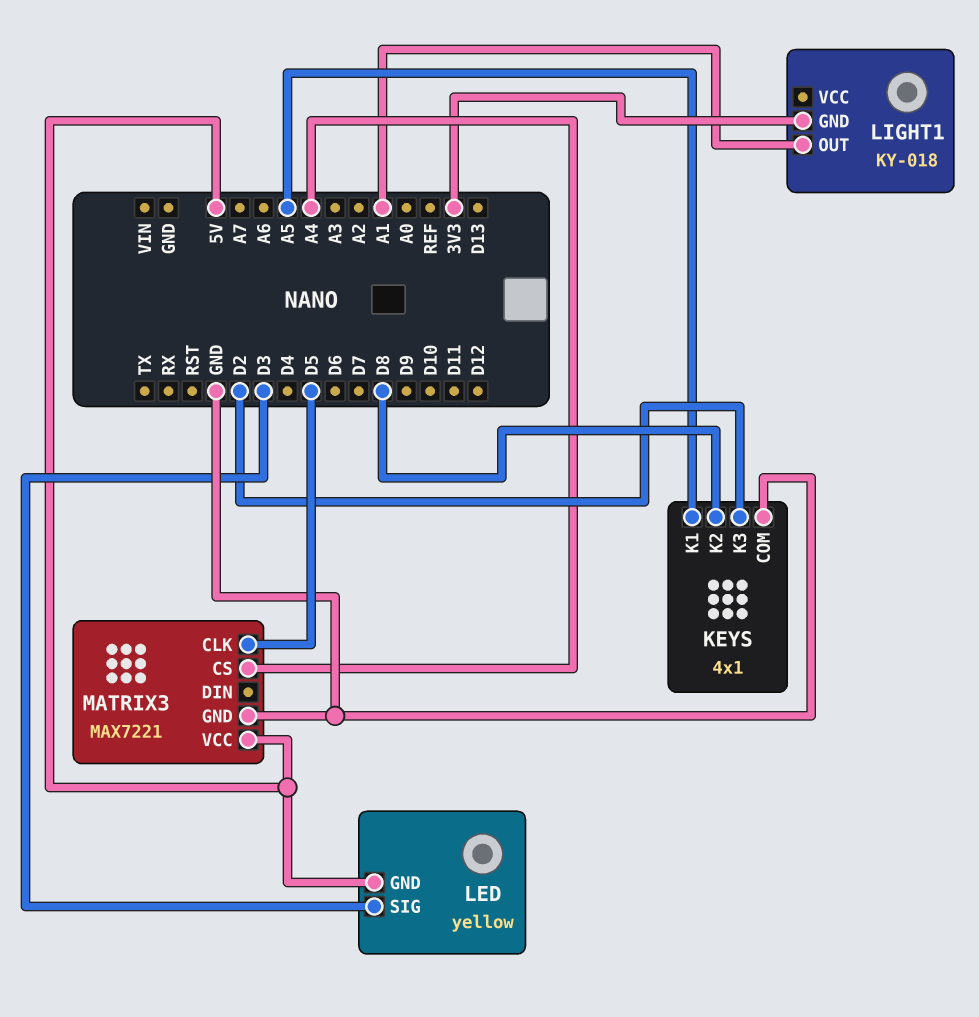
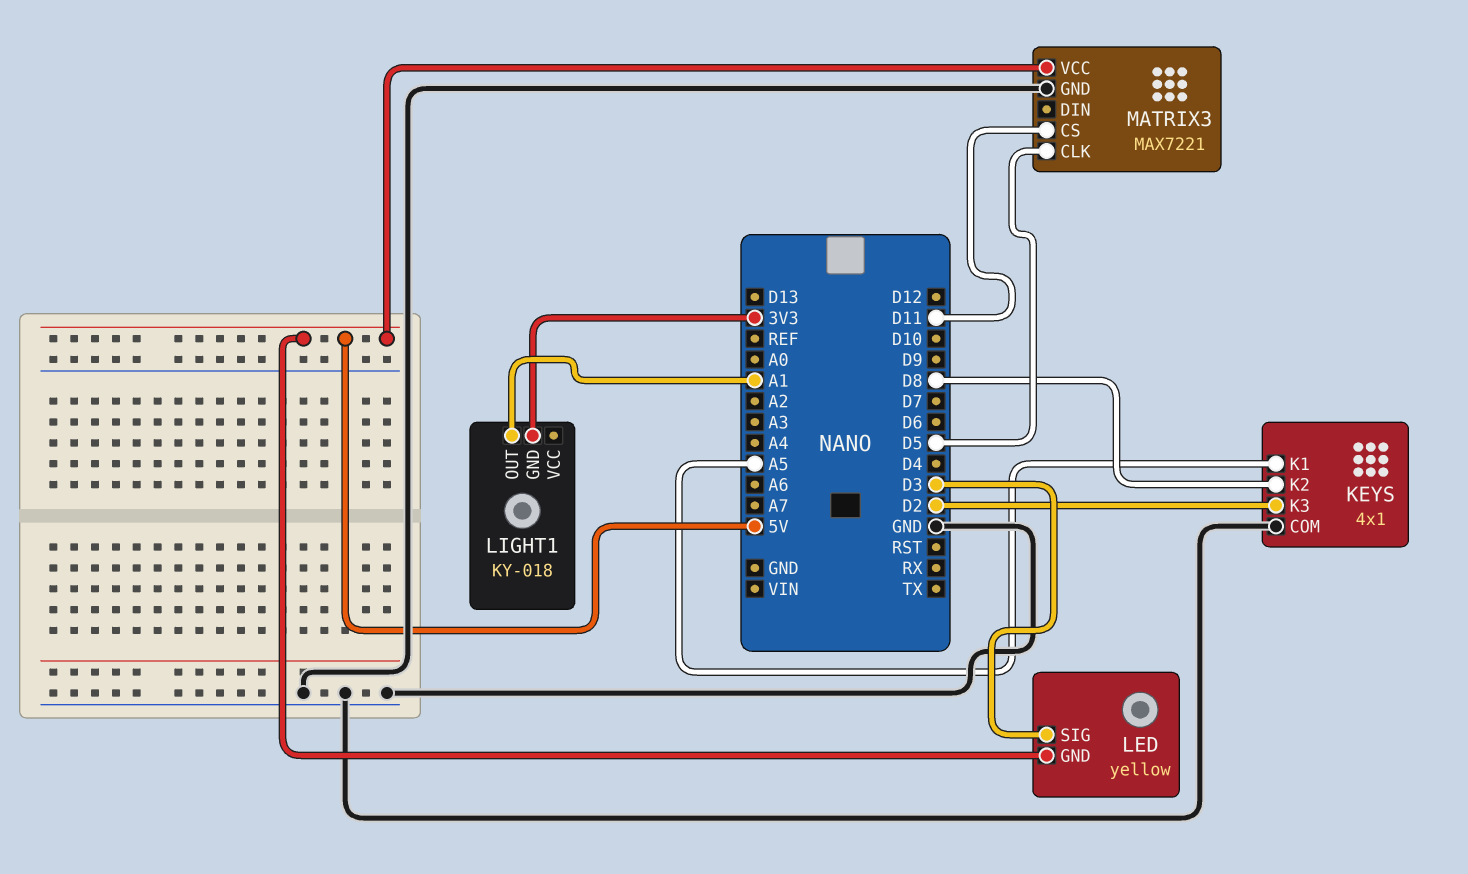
MATRIX3 pin CS: A4 -> D11

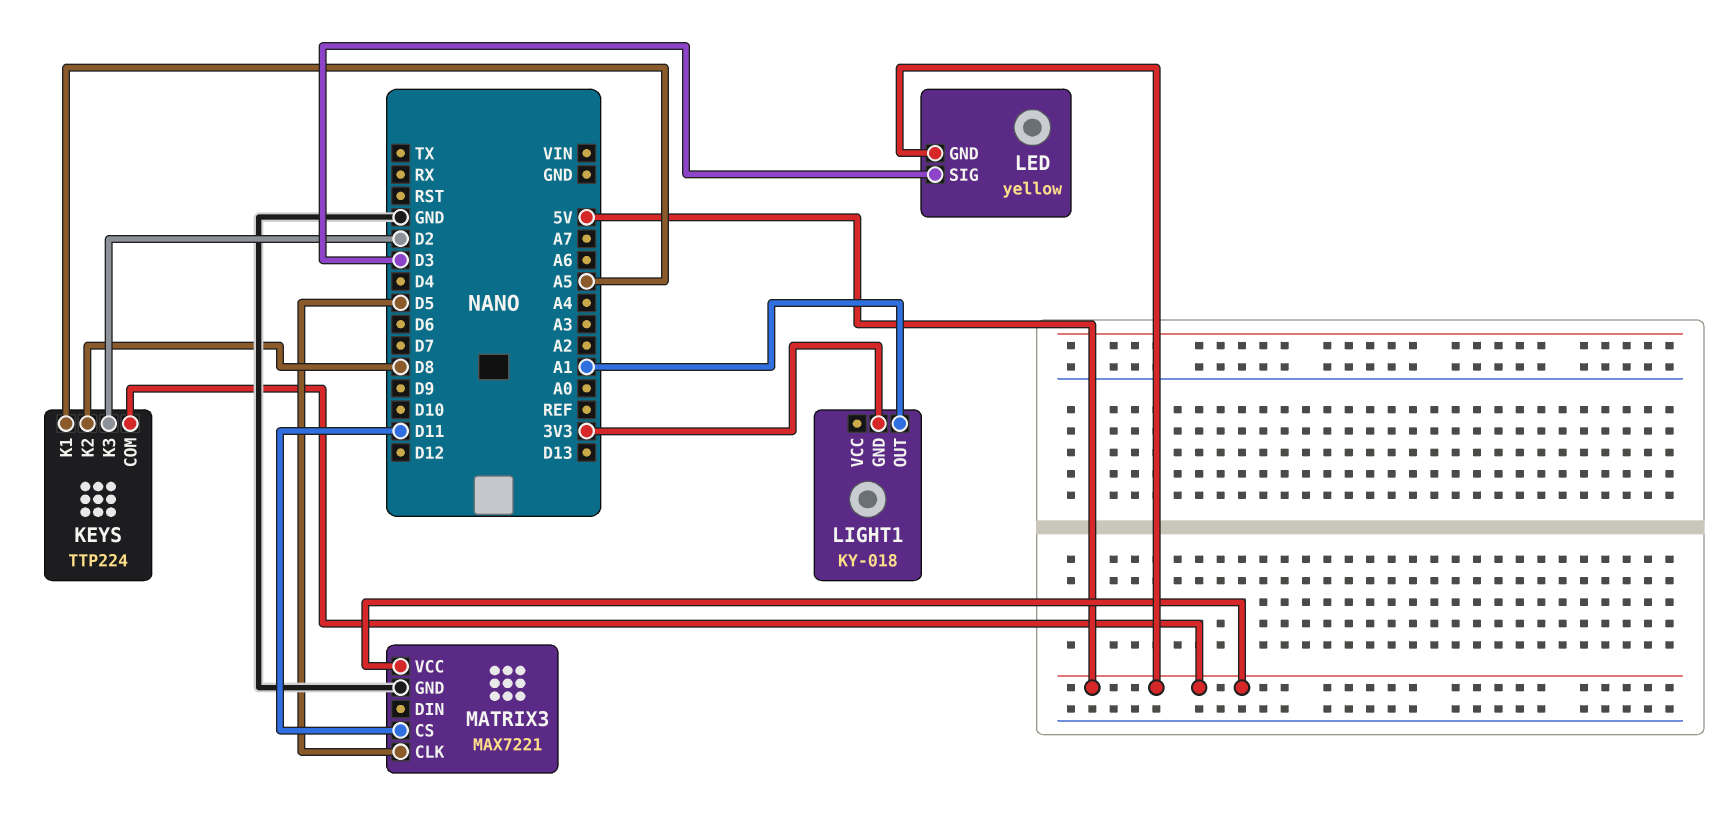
KEYS: 4x1 -> TTP224
KEYS pin COM: GND -> 5V

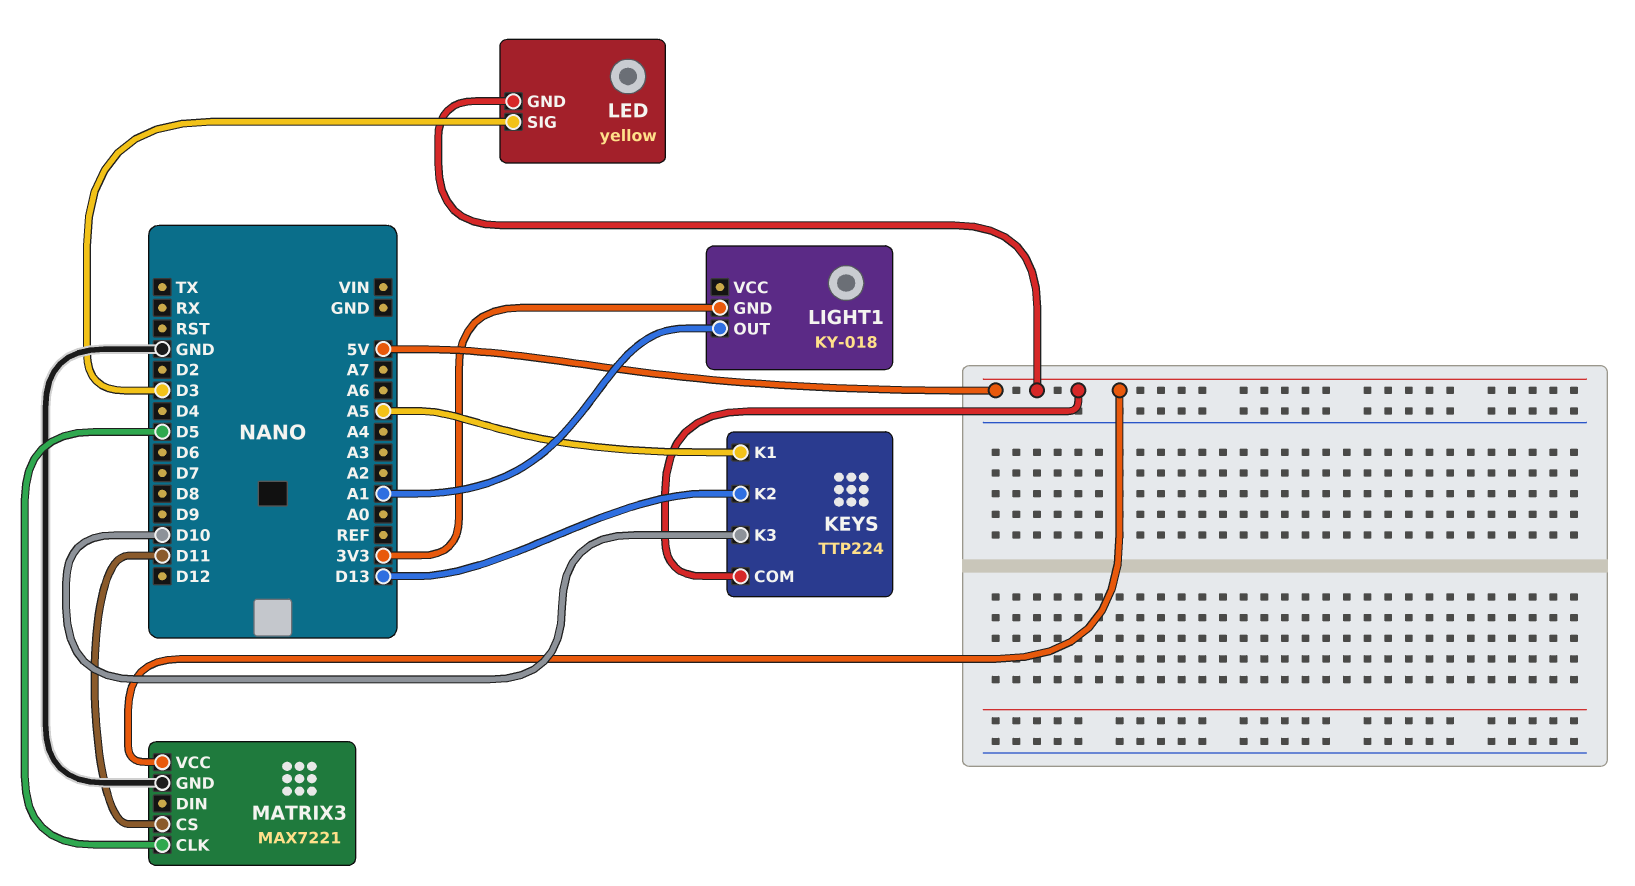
KEYS pin K2: D8 -> D13
KEYS pin K3: D2 -> D10

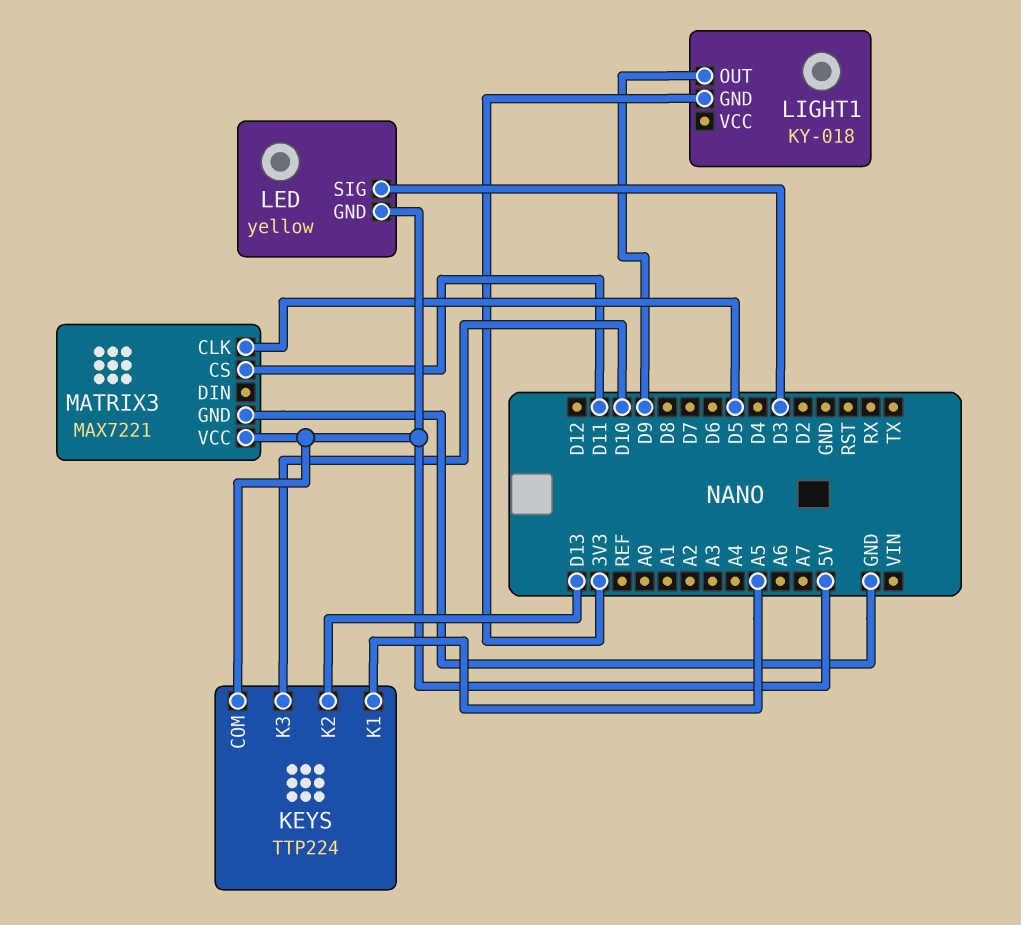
LIGHT1 pin OUT: A1 -> D9

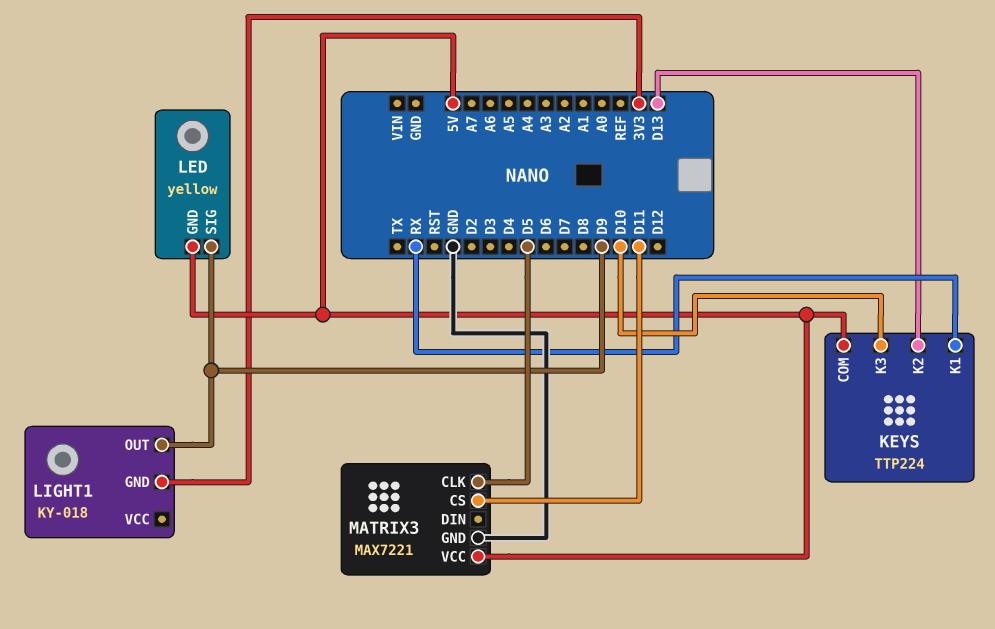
KEYS pin K1: A5 -> RX
LED pin SIG: D3 -> D9

